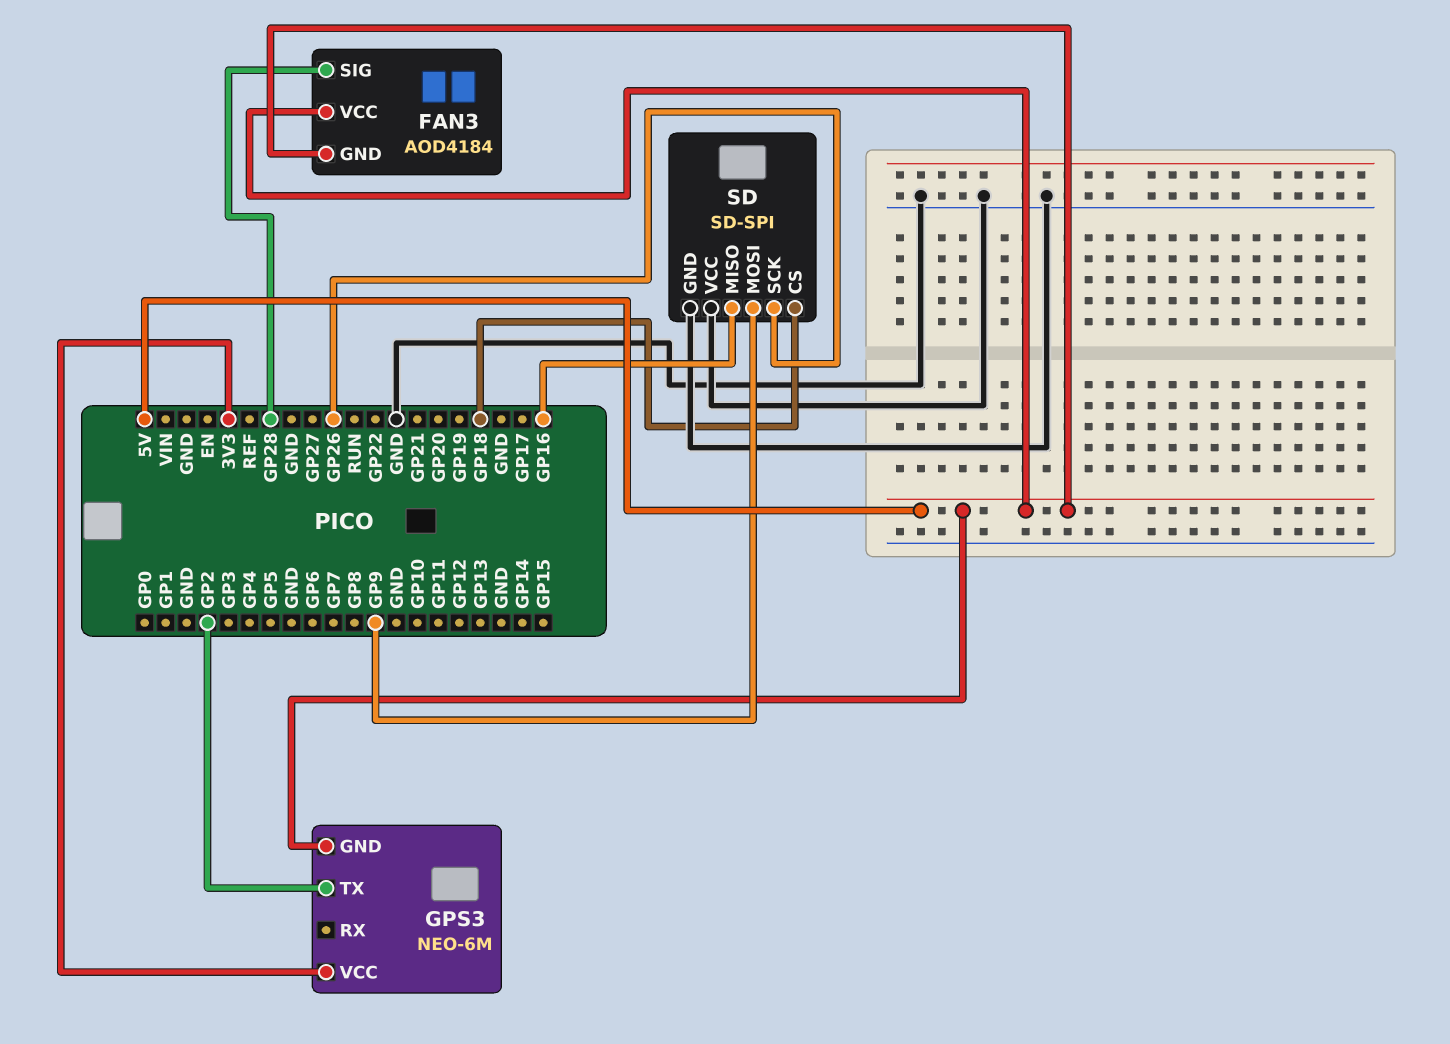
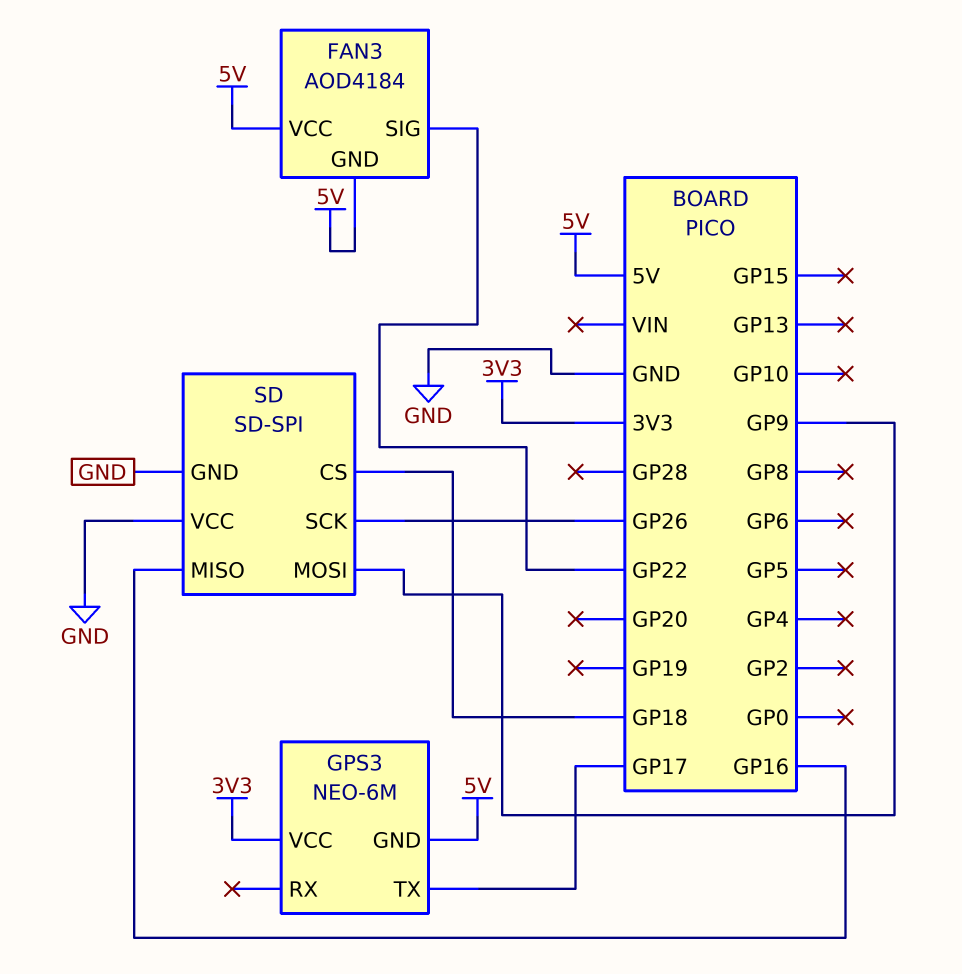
FAN3 pin SIG: GP28 -> GP22
GPS3 pin TX: GP2 -> GP17

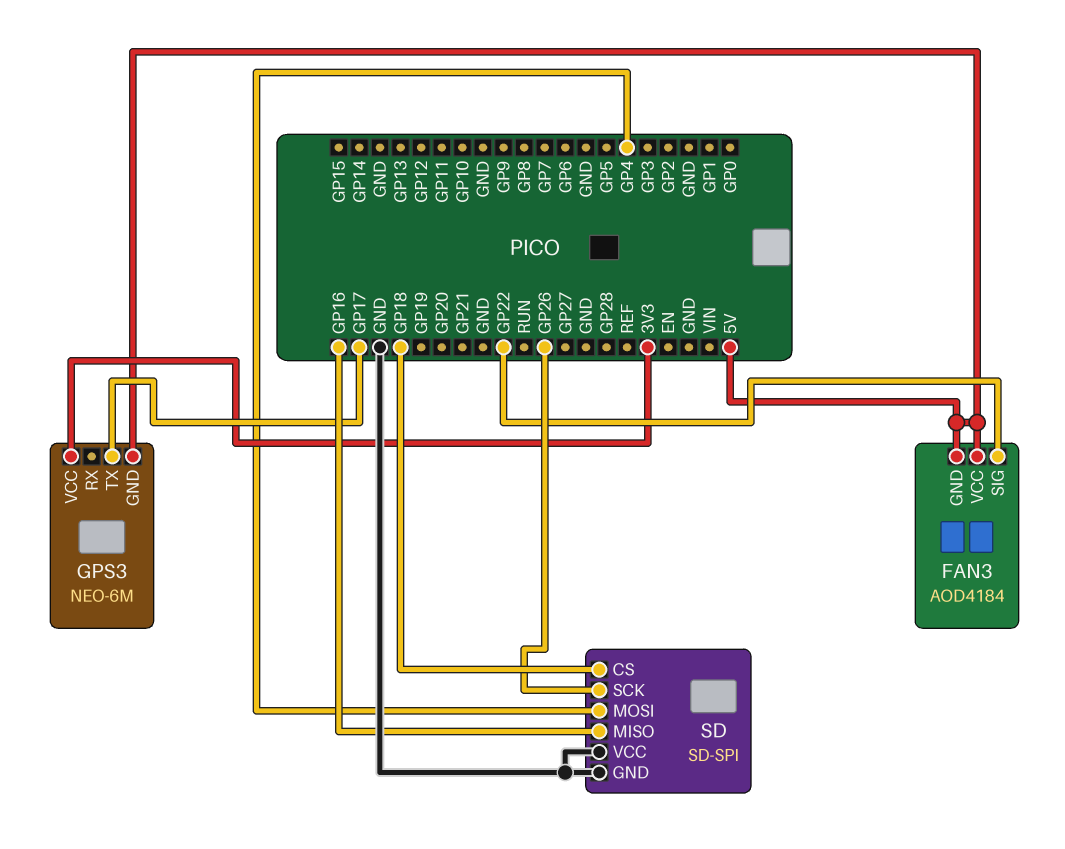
SD pin MOSI: GP9 -> GP4

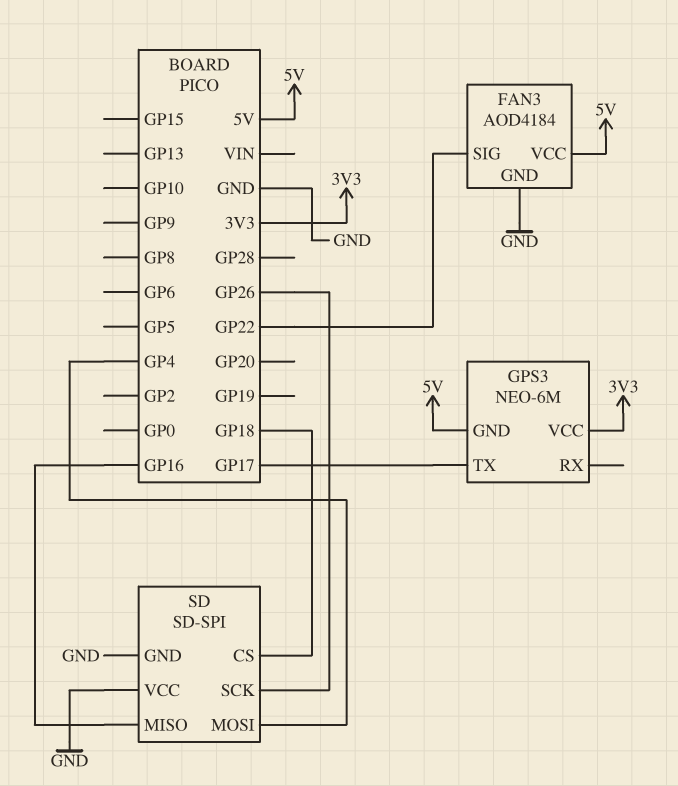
FAN3 pin GND: 5V -> GND

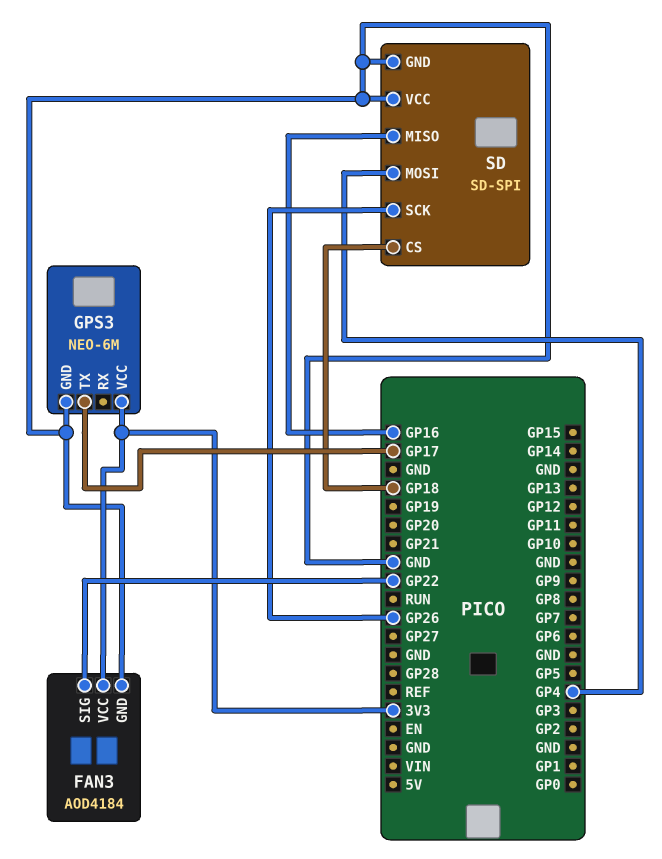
FAN3 pin VCC: 5V -> 3V3
GPS3 pin GND: 5V -> GND

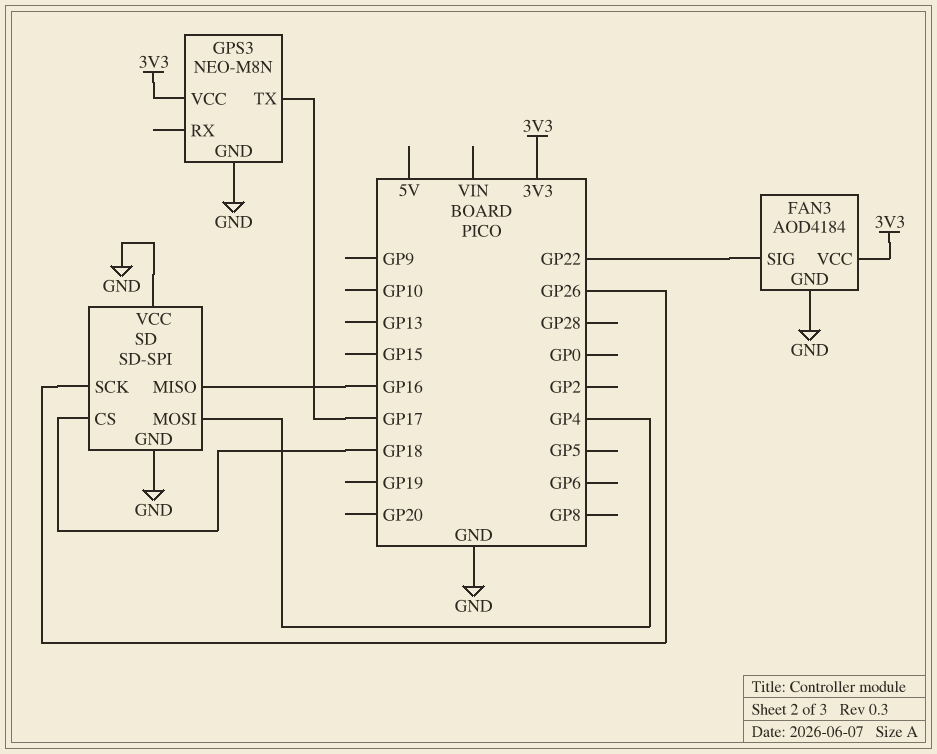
GPS3: NEO-6M -> NEO-M8N

